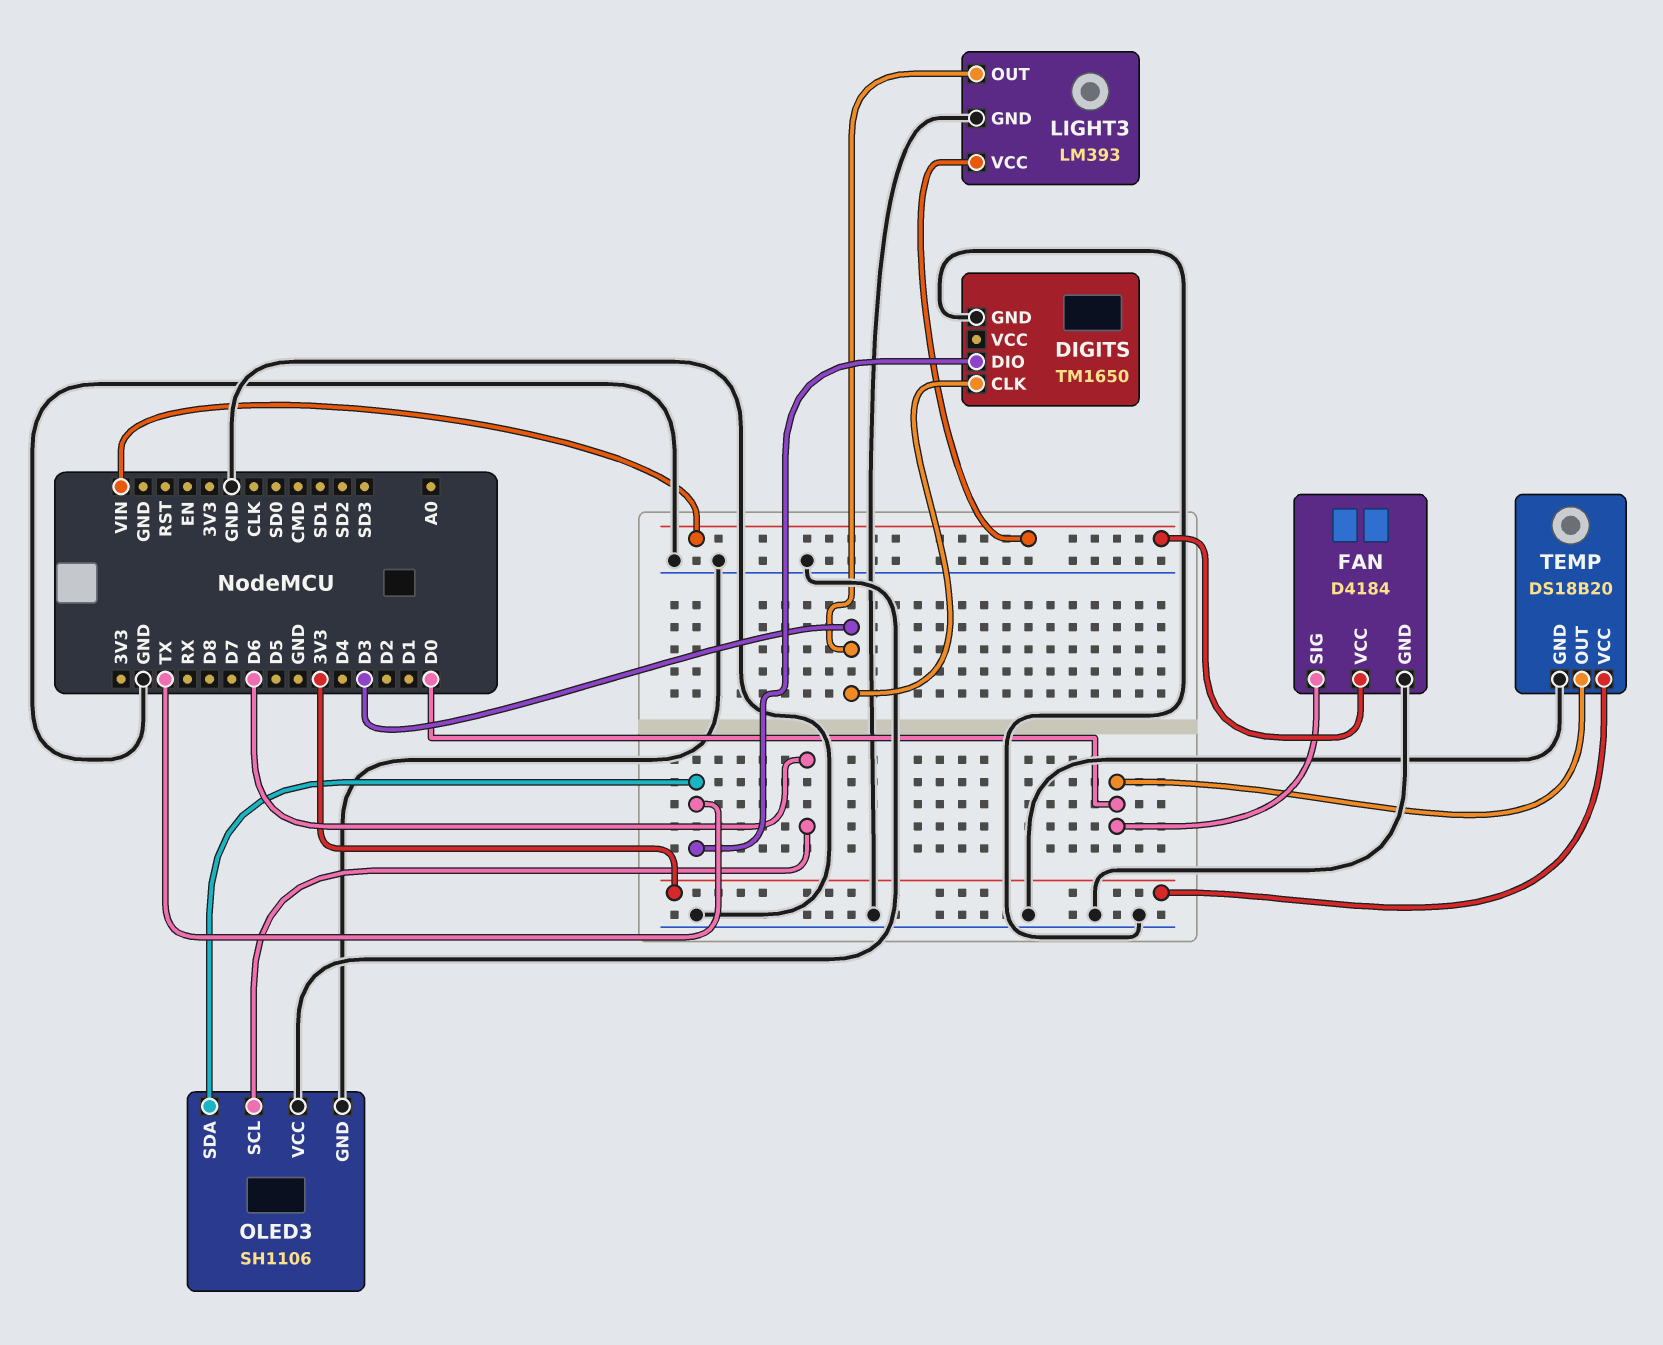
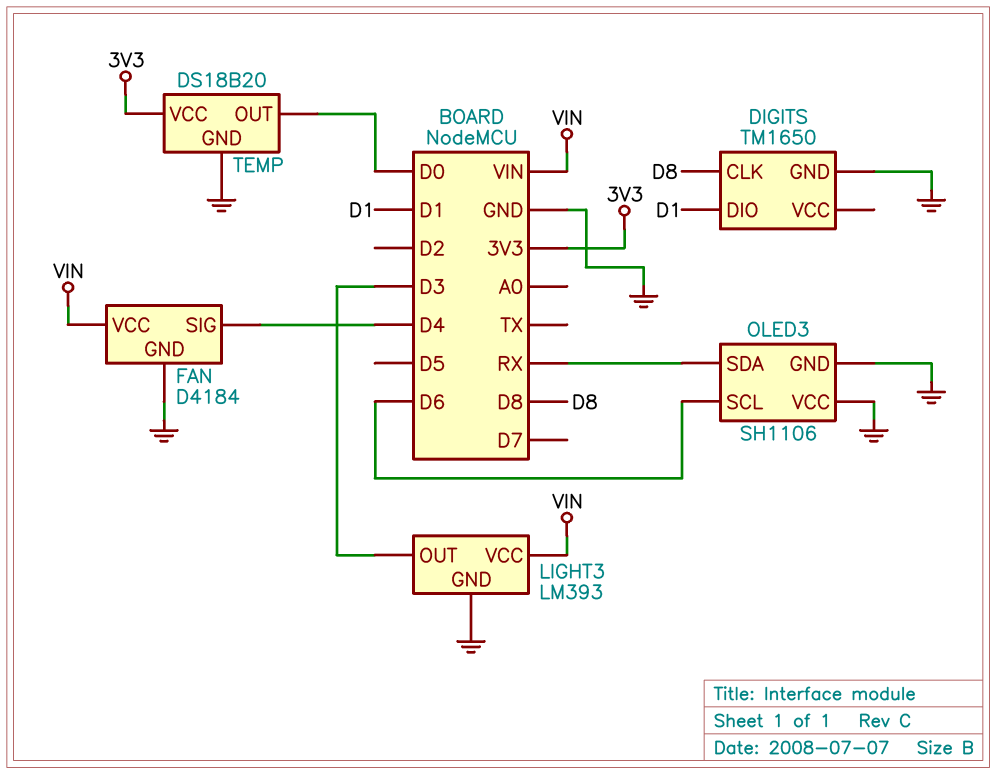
DIGITS pin CLK: D3 -> D8
DIGITS pin DIO: TX -> D1
FAN pin SIG: D0 -> D4
OLED3 pin SDA: TX -> RX

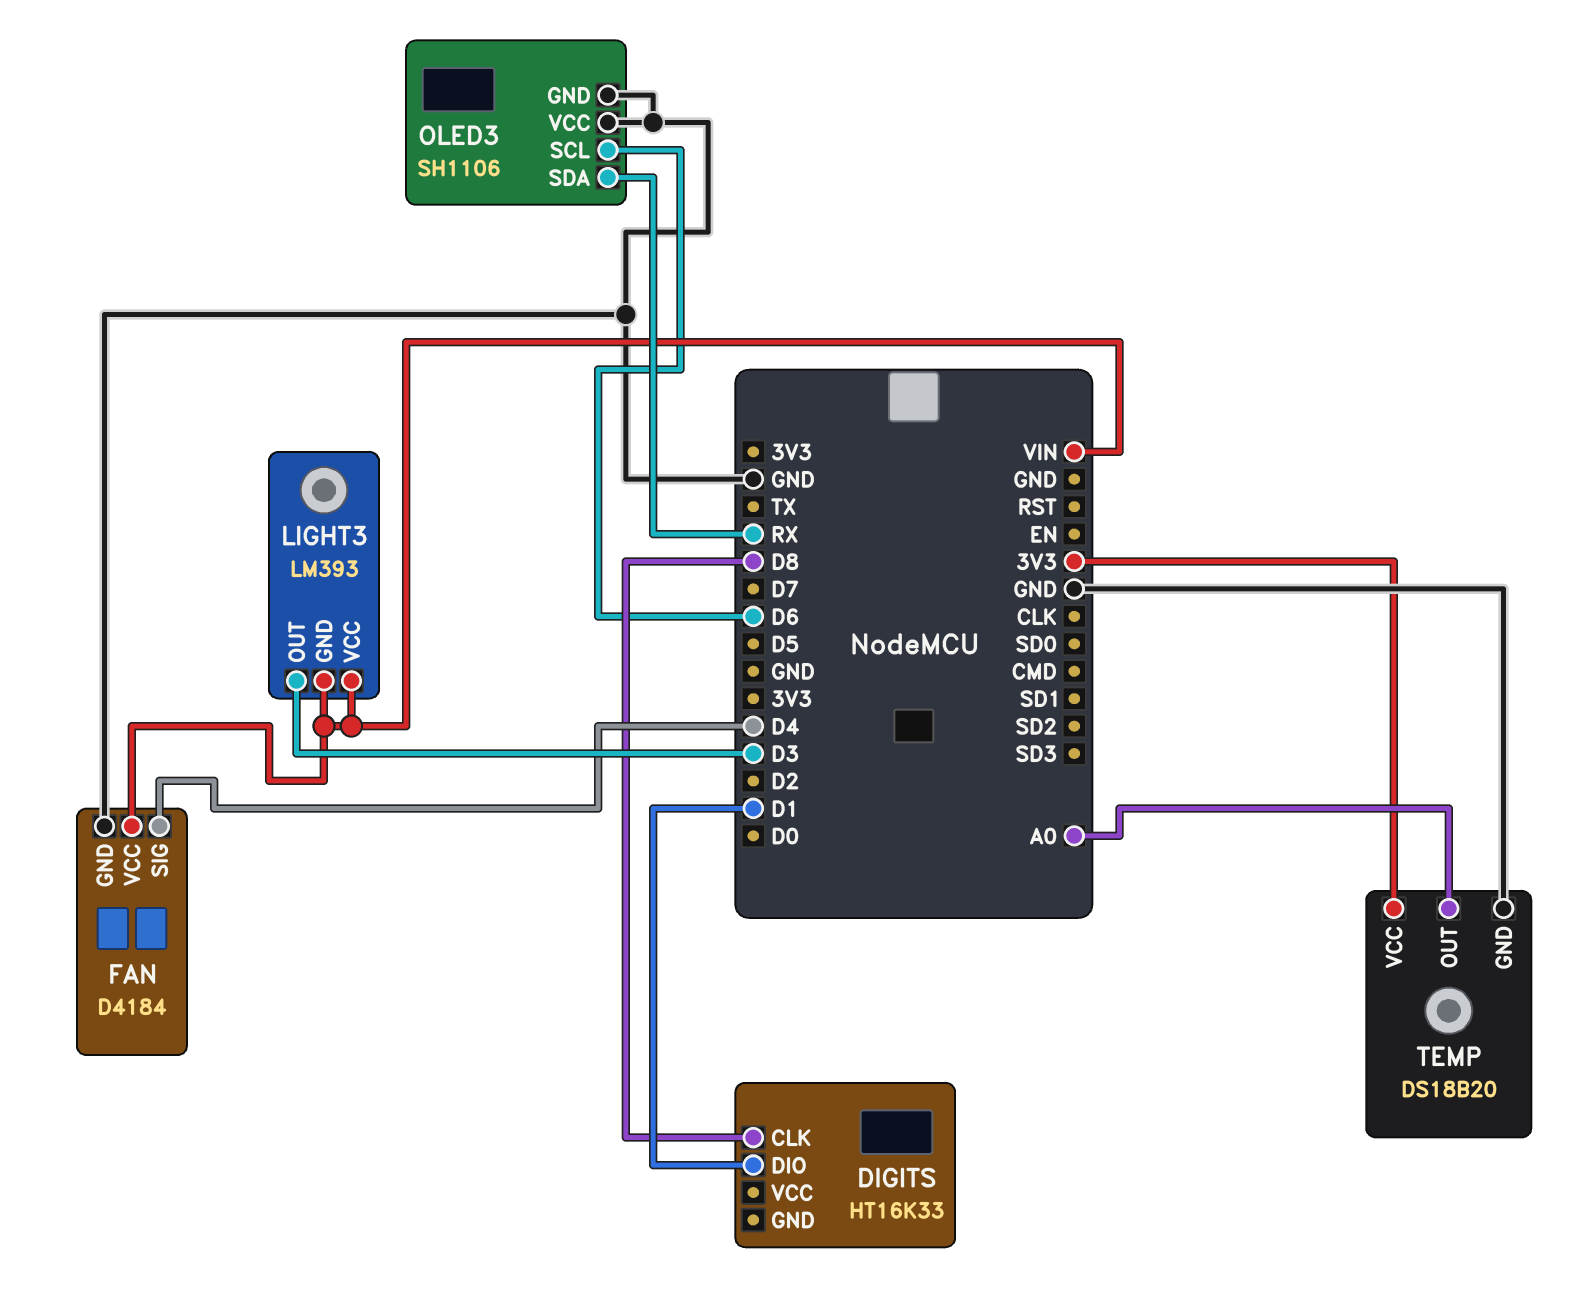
DIGITS: TM1650 -> HT16K33
DIGITS pin GND: GND -> none
LIGHT3 pin GND: GND -> VIN
TEMP pin OUT: D0 -> A0

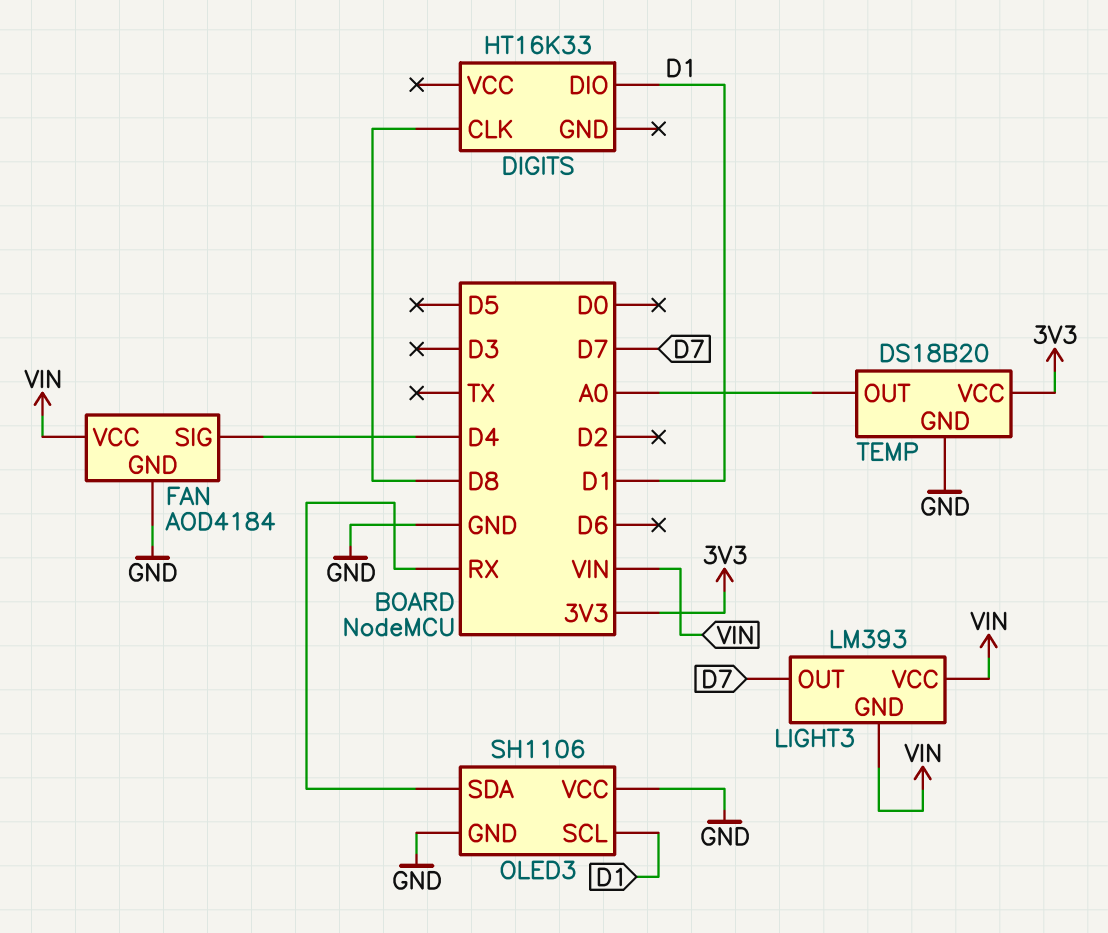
FAN: D4184 -> AOD4184
LIGHT3 pin OUT: D3 -> D7
OLED3 pin SCL: D6 -> D1

